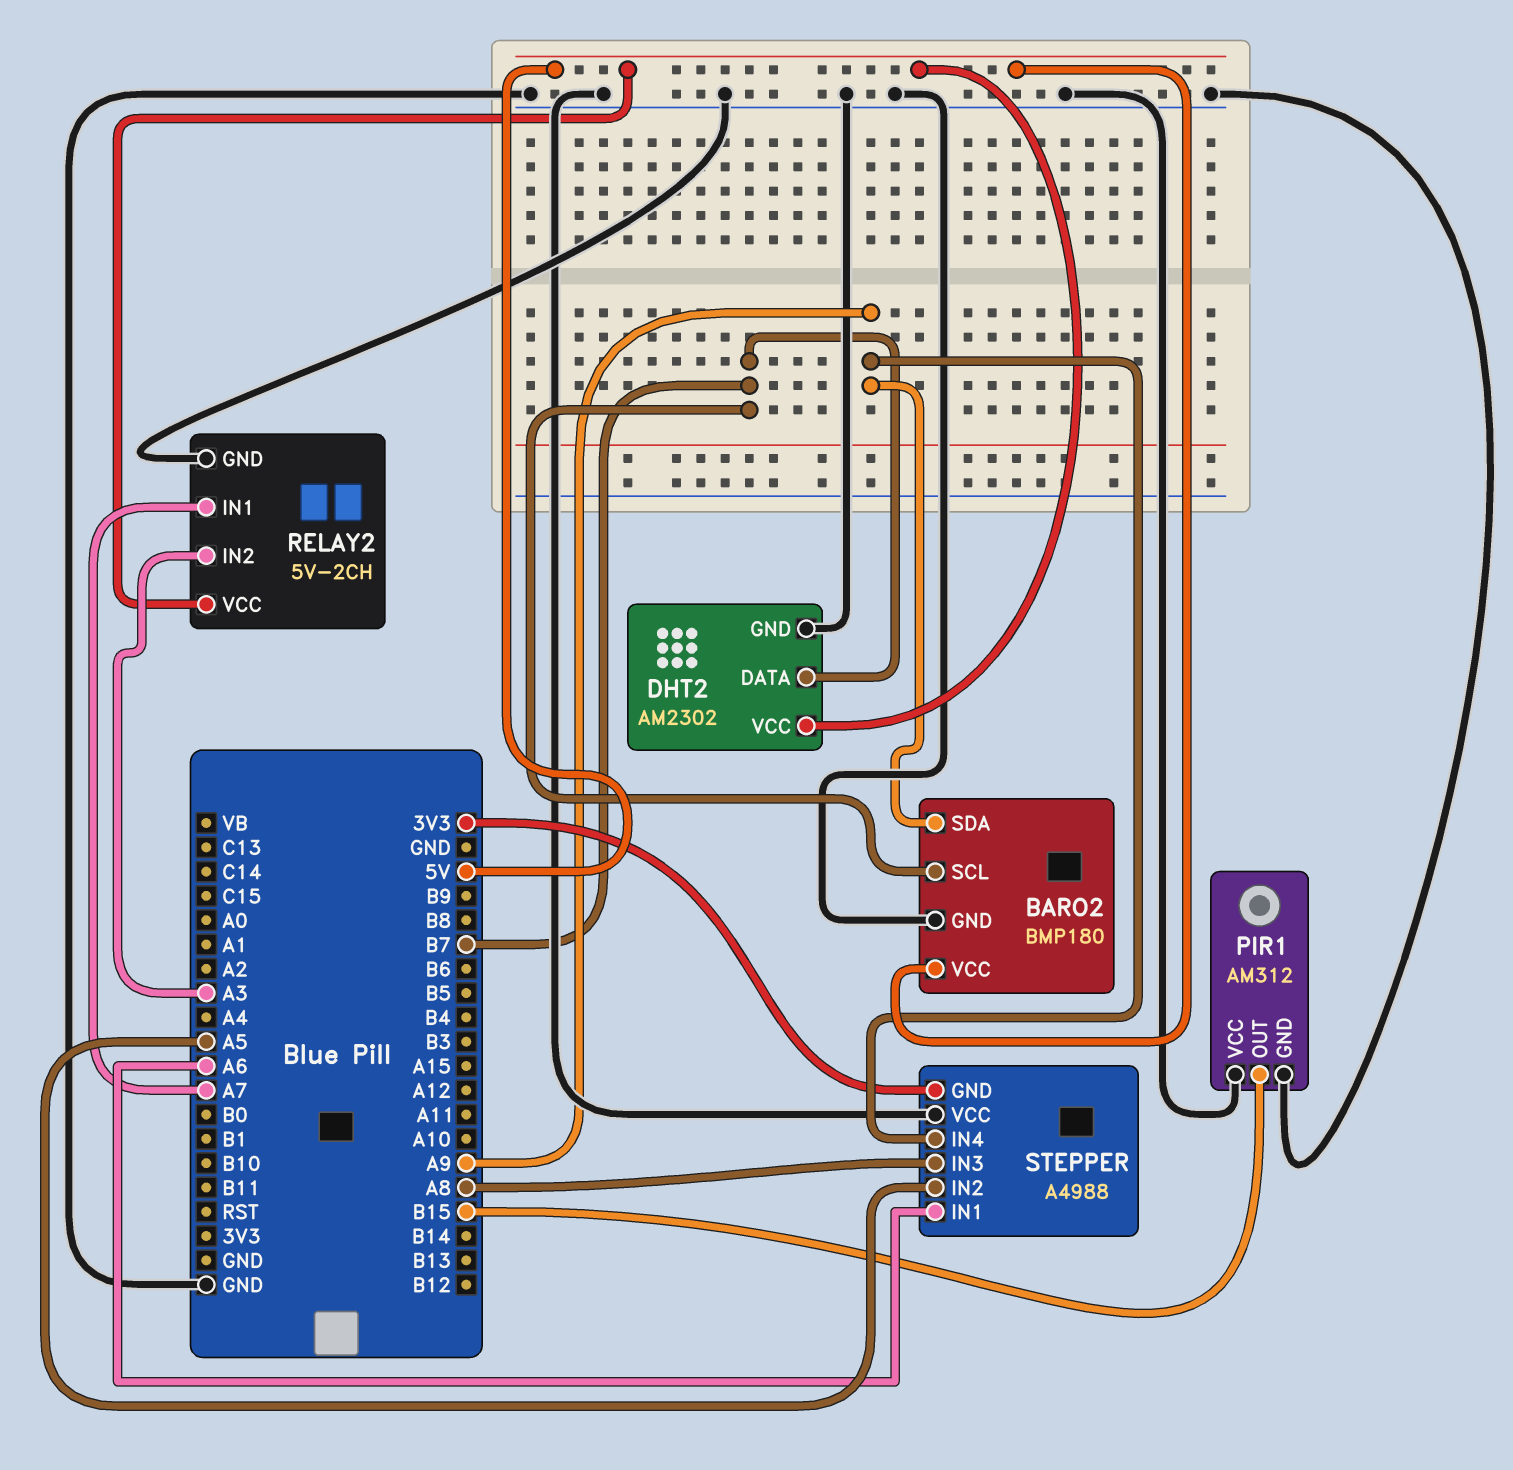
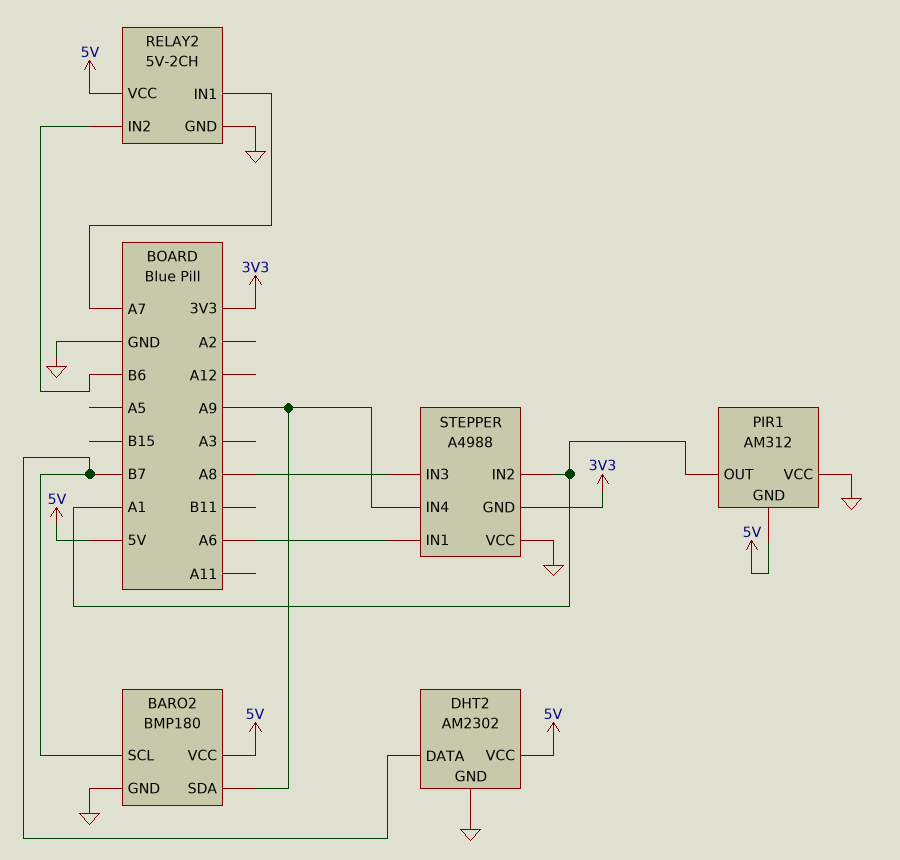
PIR1 pin GND: GND -> 5V
PIR1 pin OUT: B15 -> A1
RELAY2 pin IN2: A3 -> B6
STEPPER pin IN2: A5 -> A1

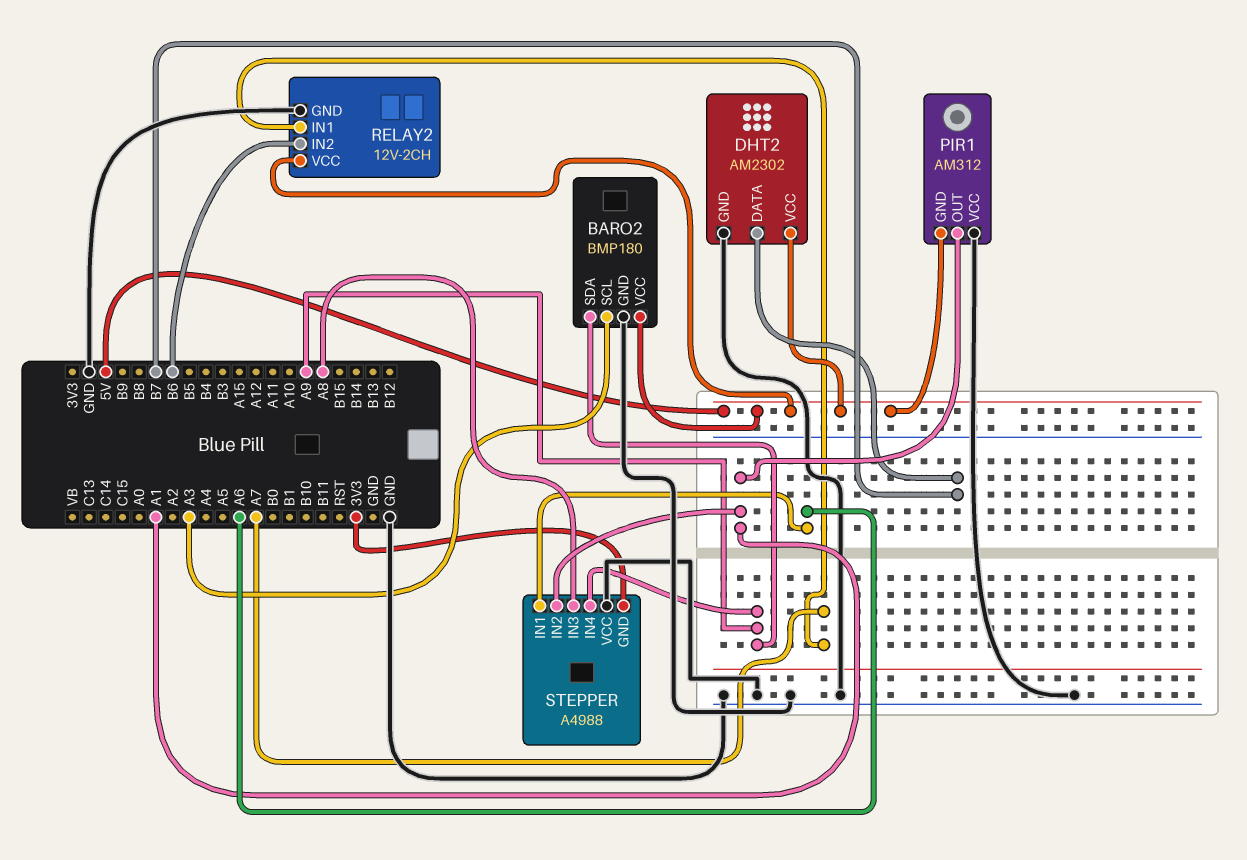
BARO2 pin SCL: B7 -> A3
RELAY2: 5V-2CH -> 12V-2CH

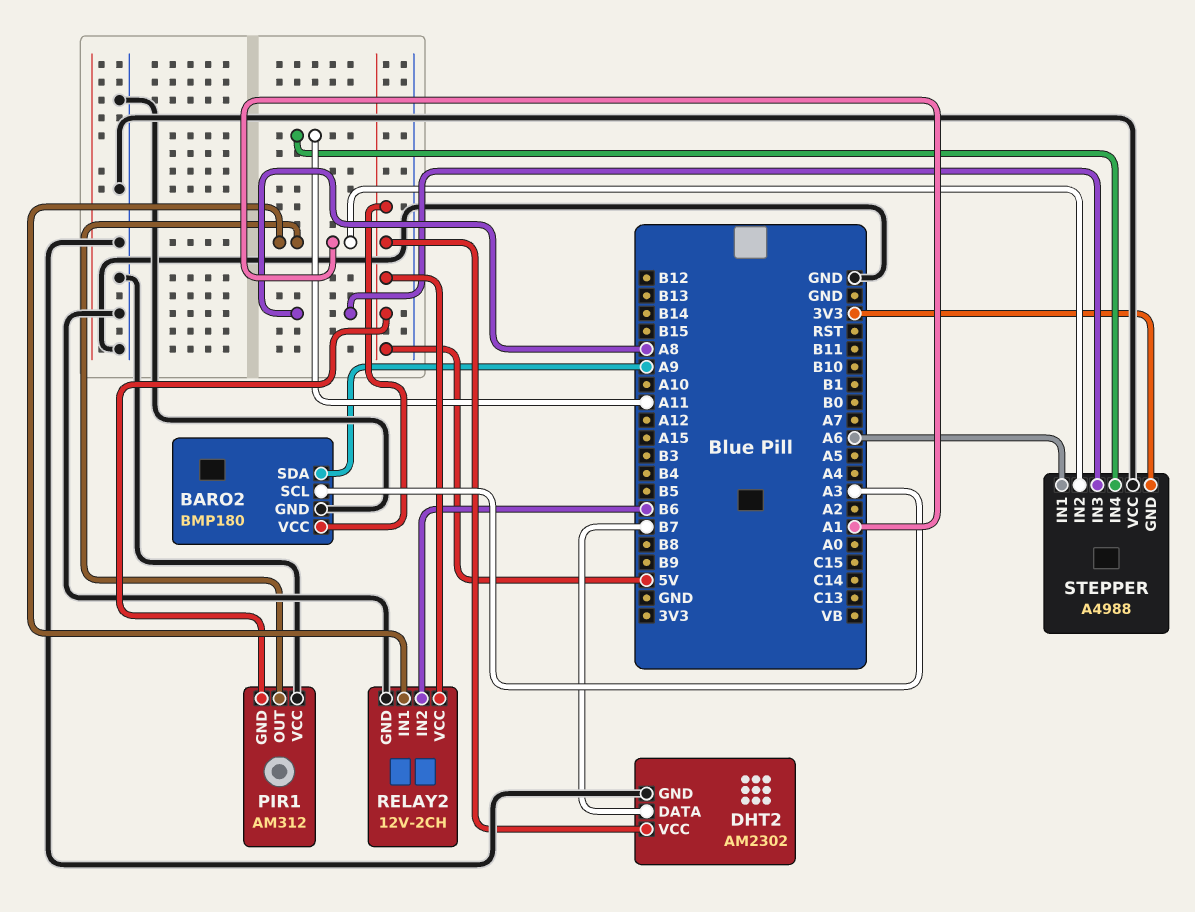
RELAY2 pin IN1: A7 -> A1
STEPPER pin IN4: A9 -> A11

